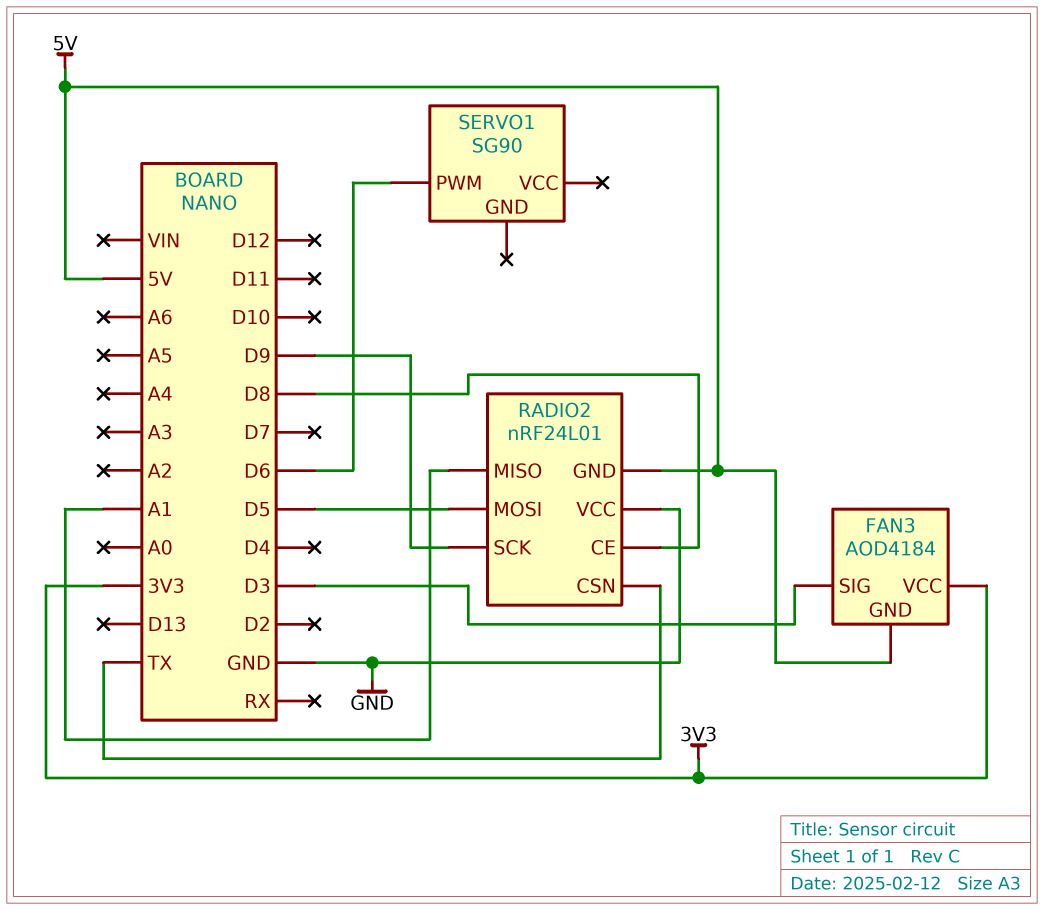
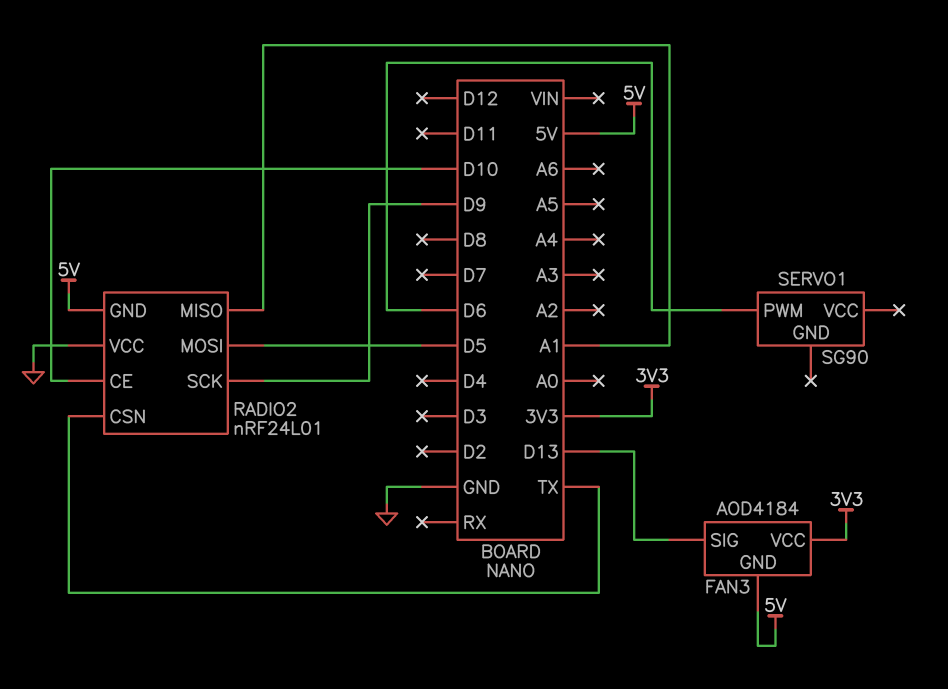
FAN3 pin SIG: D3 -> D13
RADIO2 pin CE: D8 -> D10

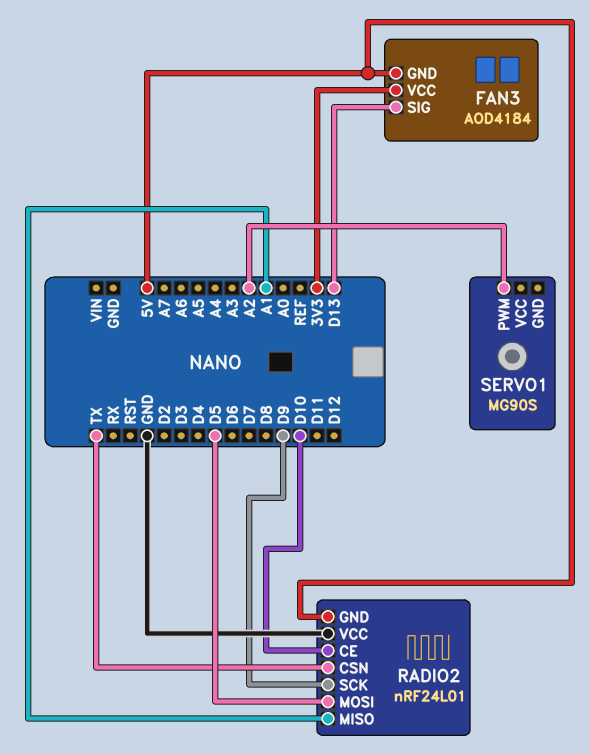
SERVO1: SG90 -> MG90S
SERVO1 pin PWM: D6 -> A2

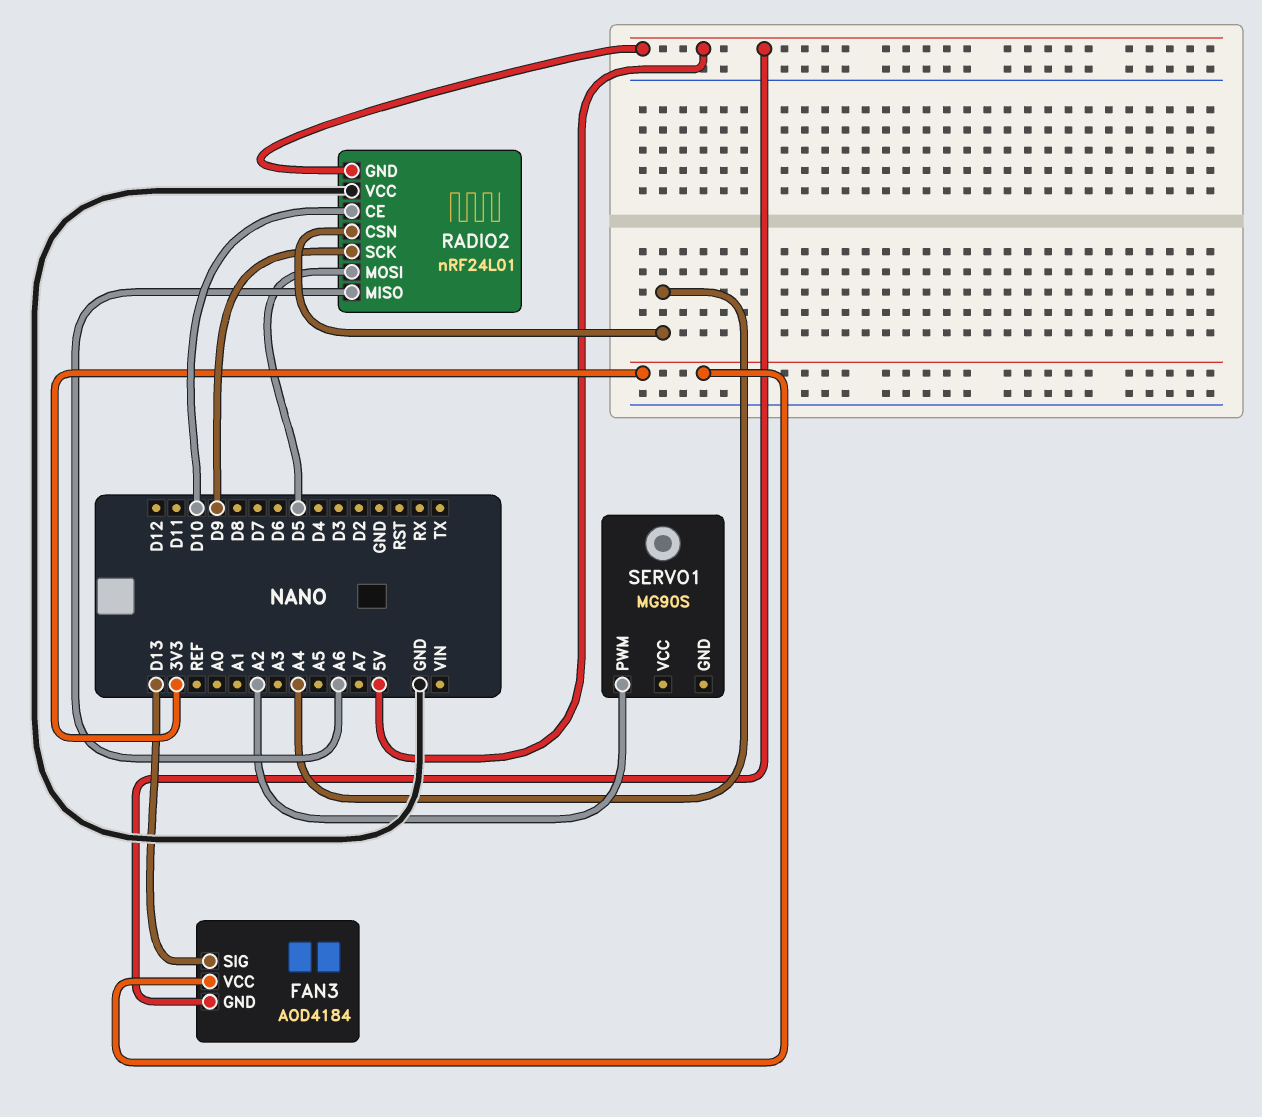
RADIO2 pin CSN: TX -> A4
RADIO2 pin MISO: A1 -> A6

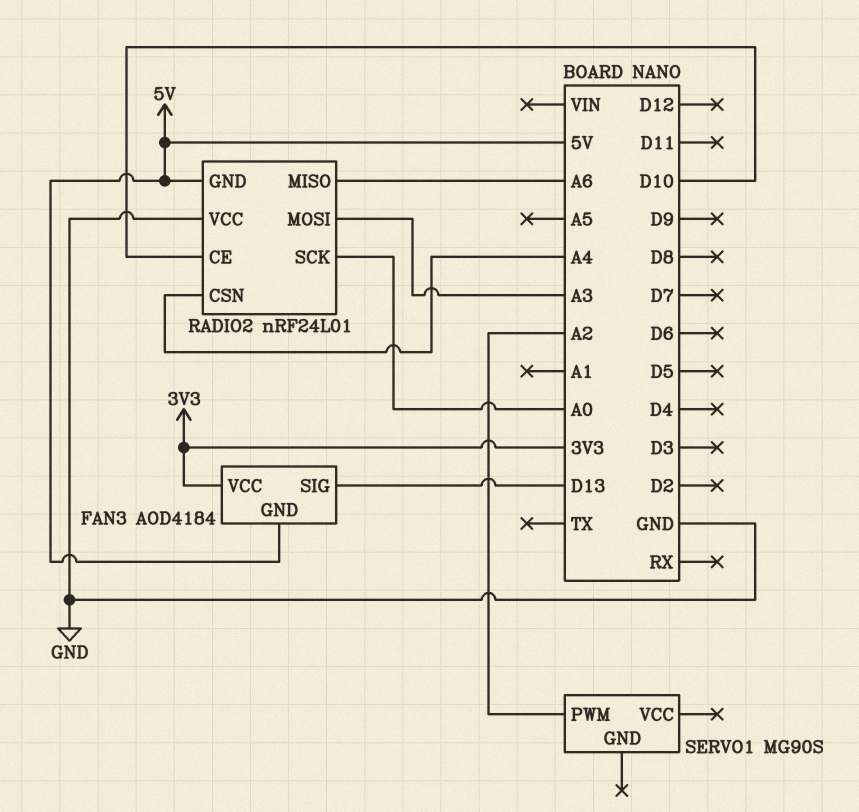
RADIO2 pin MOSI: D5 -> A3
RADIO2 pin SCK: D9 -> A0

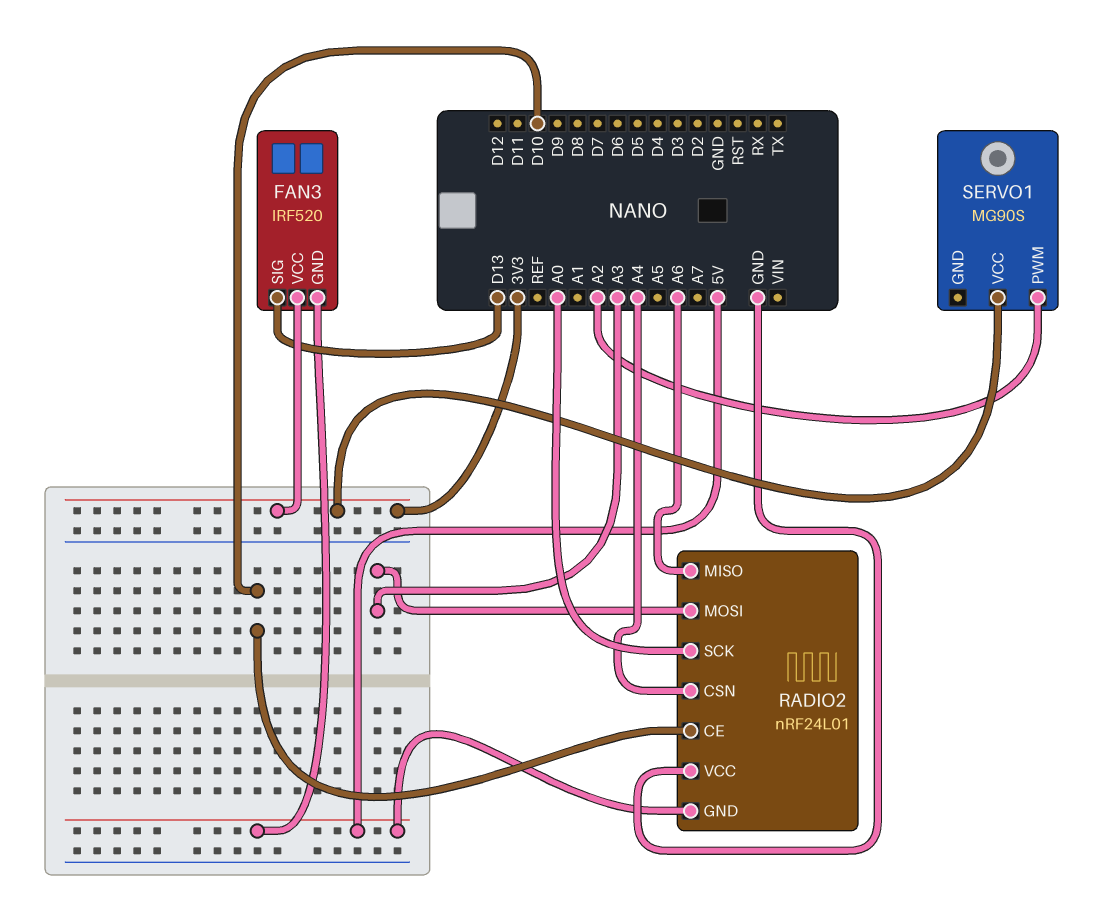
FAN3: AOD4184 -> IRF520
SERVO1 pin VCC: none -> 3V3

